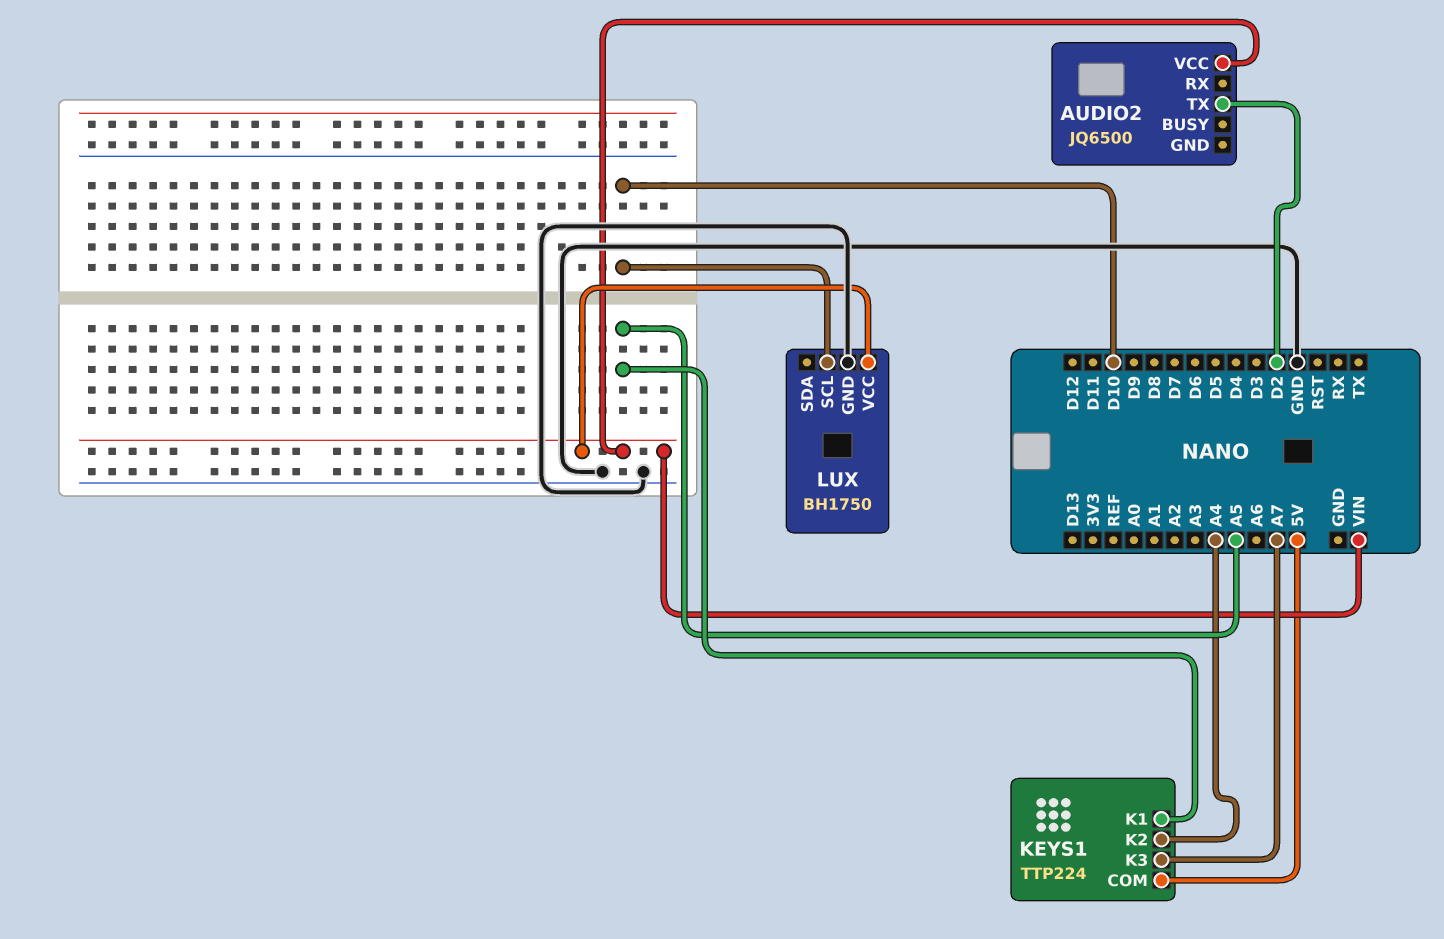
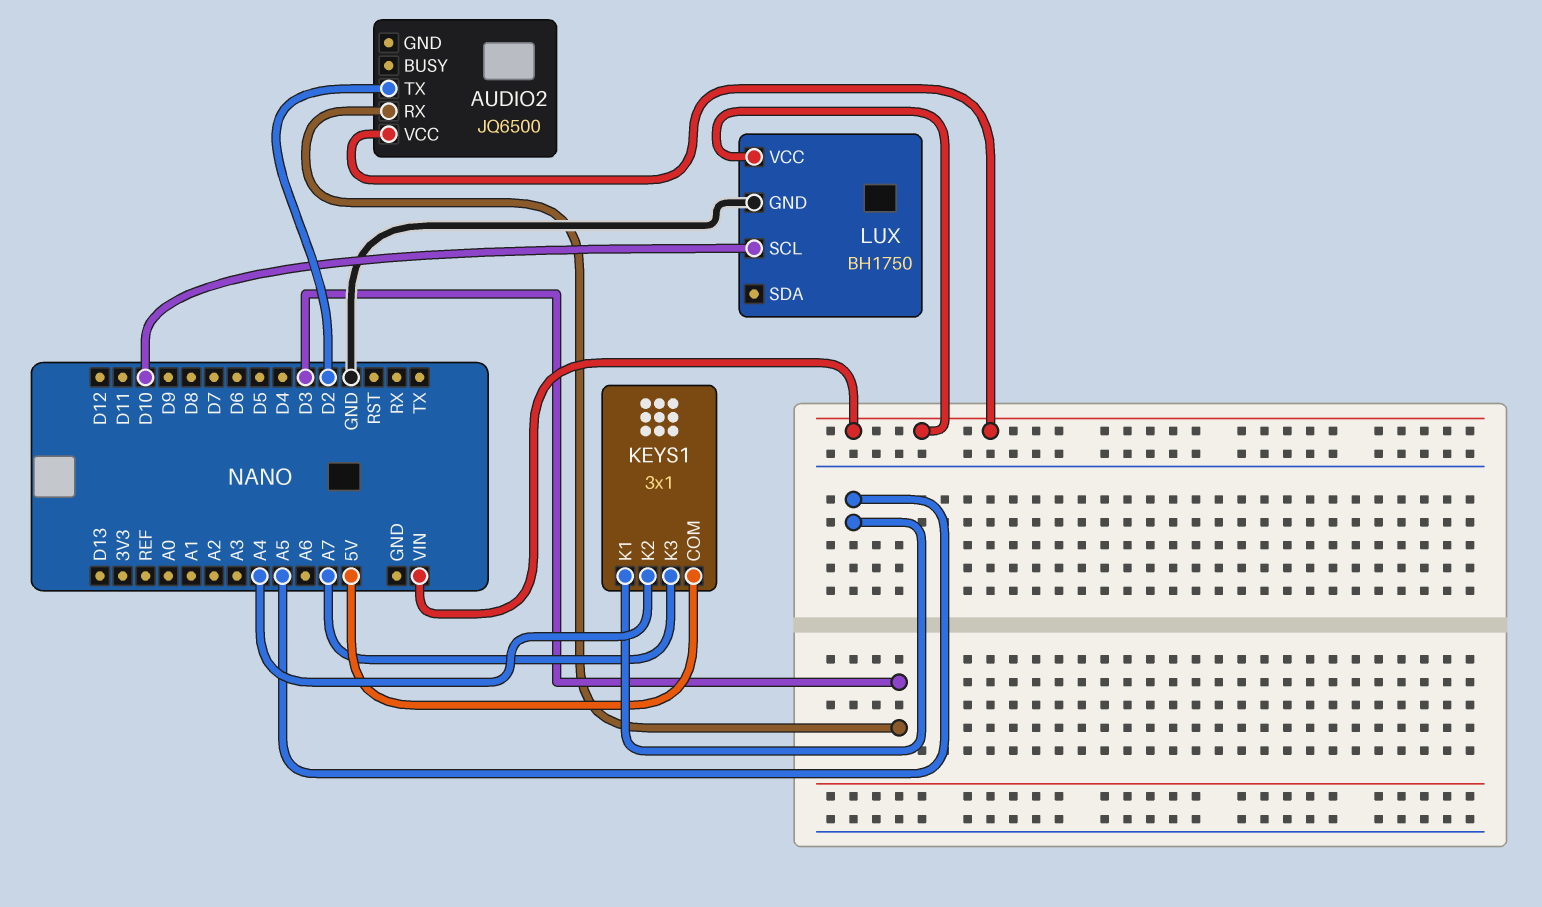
AUDIO2 pin RX: none -> D3
KEYS1: TTP224 -> 3x1

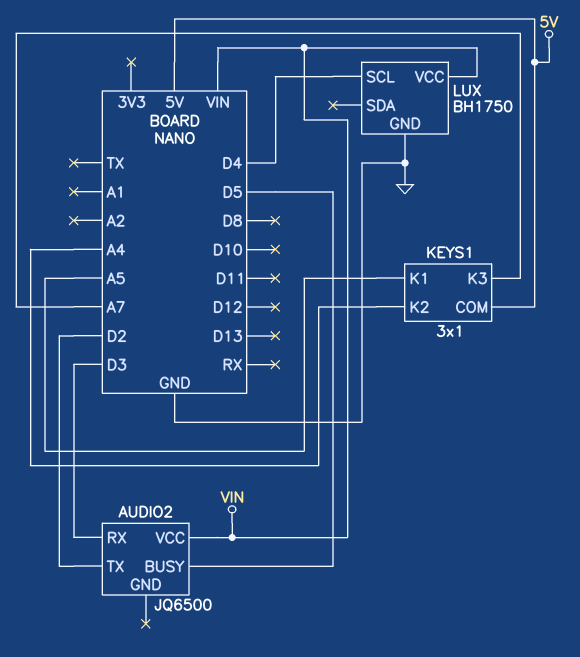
AUDIO2 pin BUSY: none -> D5
LUX pin SCL: D10 -> D4

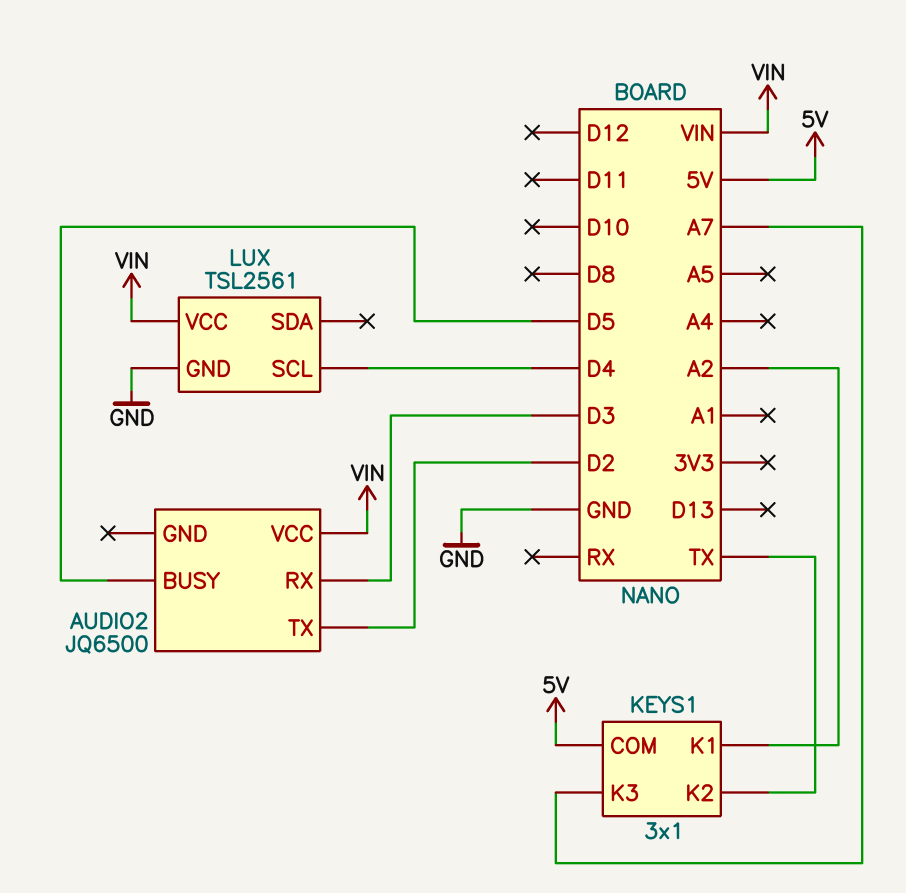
KEYS1 pin K1: A5 -> A2
KEYS1 pin K2: A4 -> TX
LUX: BH1750 -> TSL2561

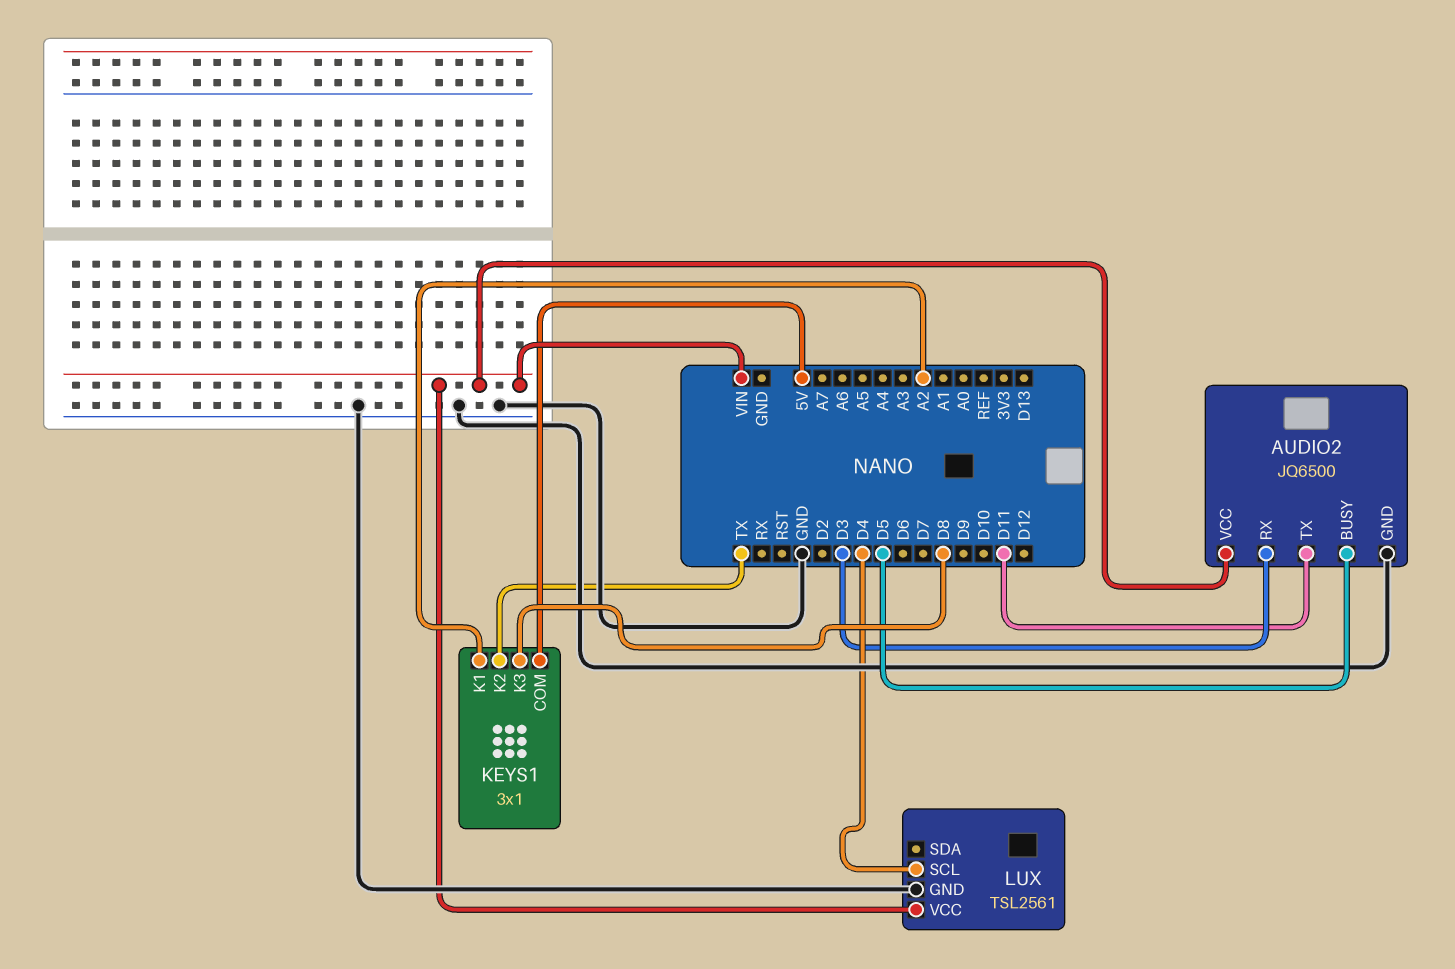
AUDIO2 pin GND: none -> GND
AUDIO2 pin TX: D2 -> D11
KEYS1 pin K3: A7 -> D8

